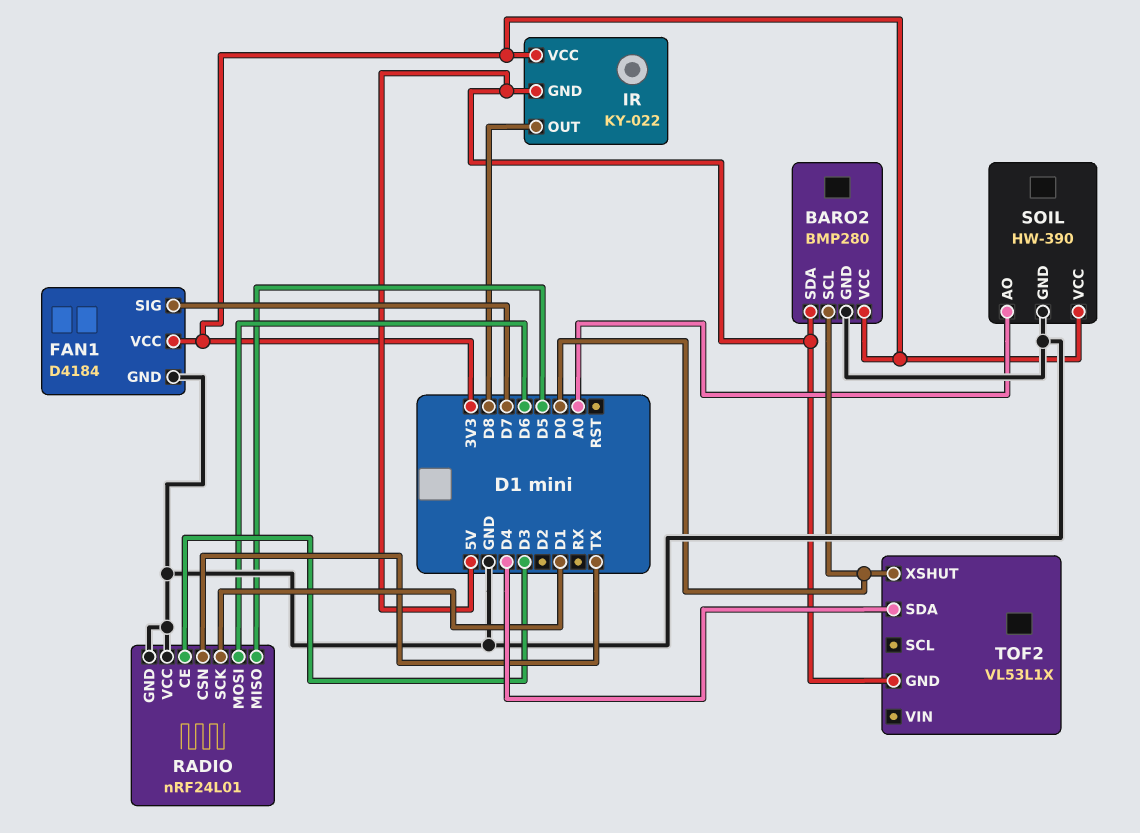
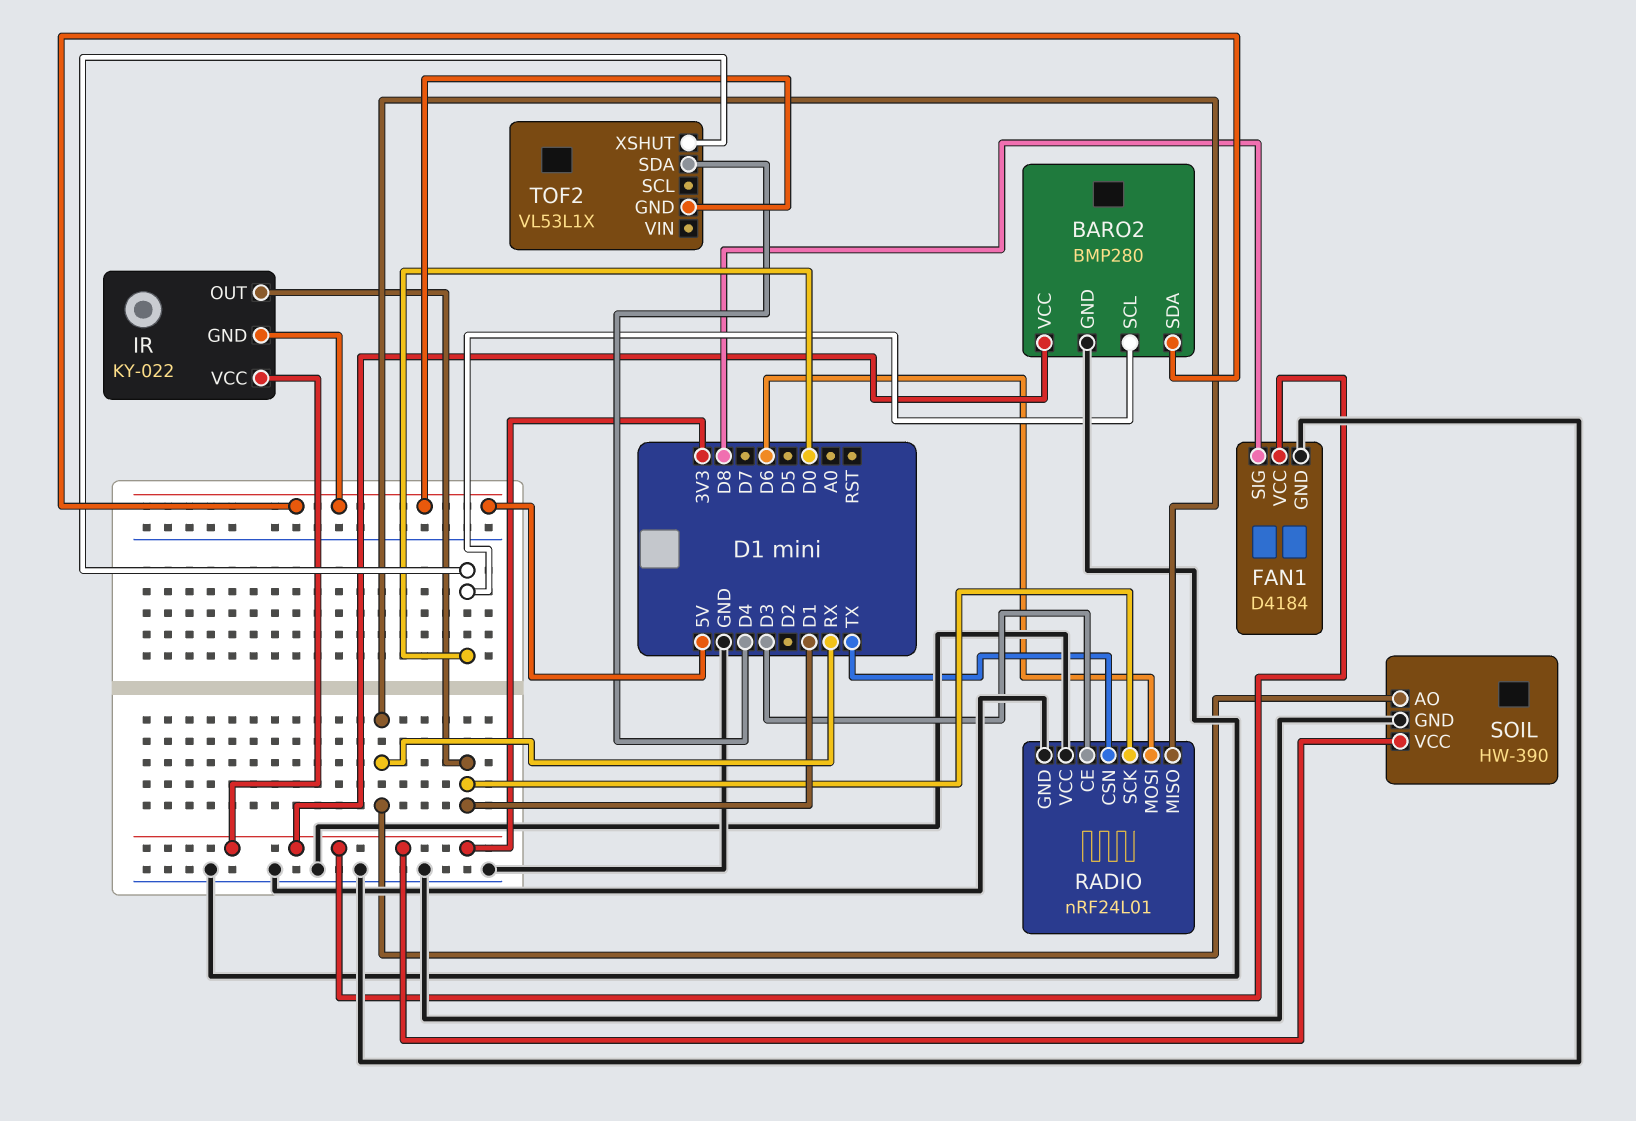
FAN1 pin SIG: D7 -> D8
IR pin OUT: D8 -> D1
RADIO pin MISO: D5 -> RX
SOIL pin AO: A0 -> RX

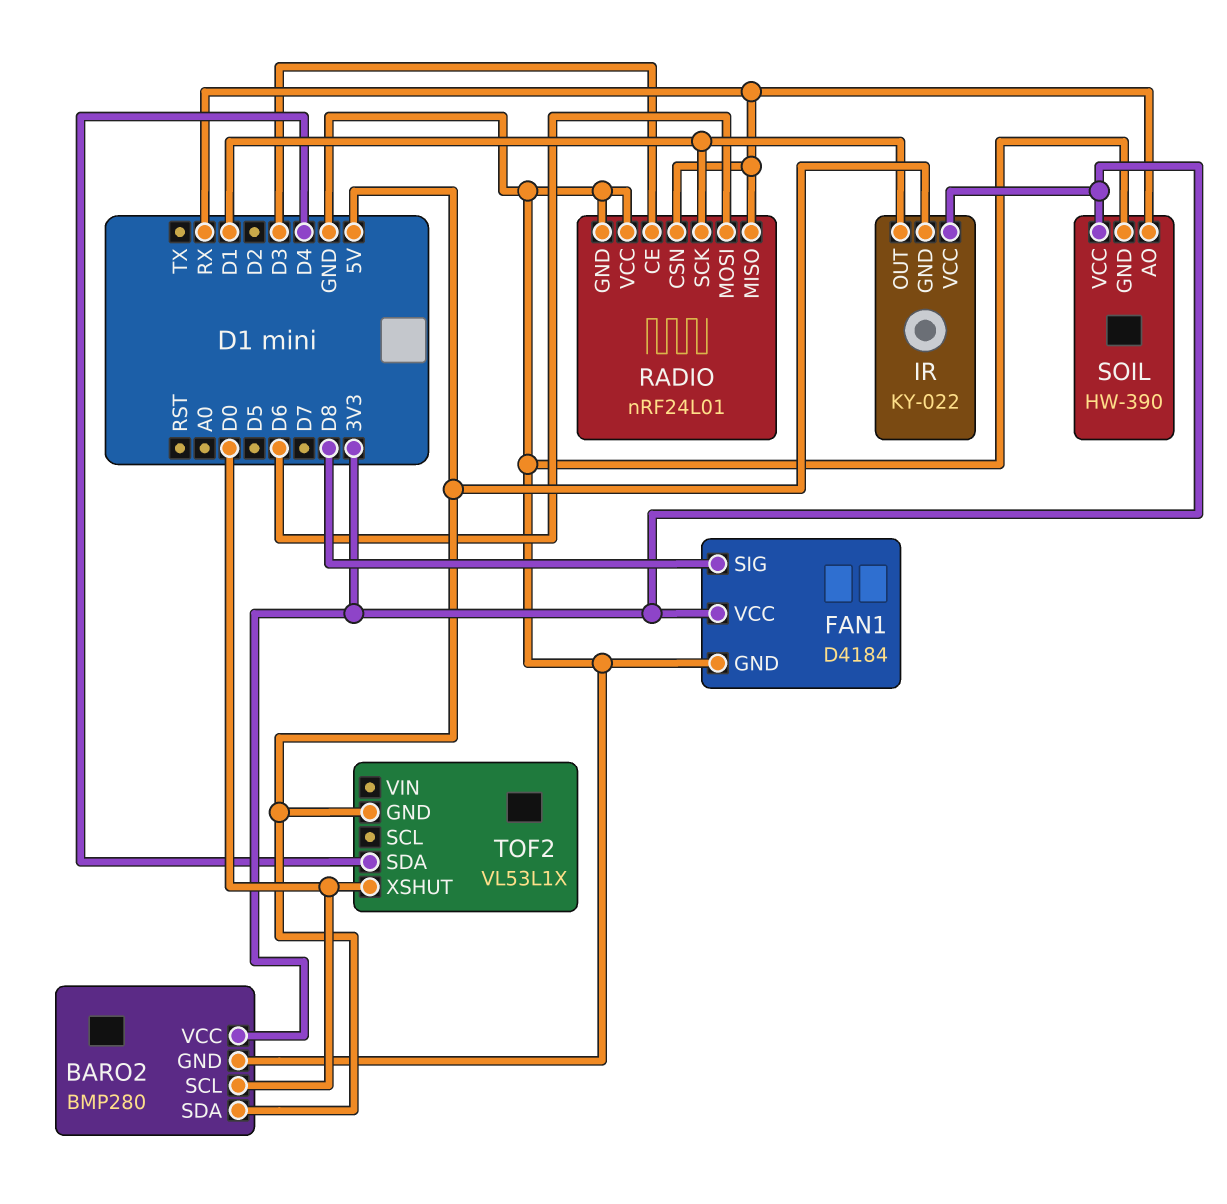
RADIO pin CSN: TX -> RX

